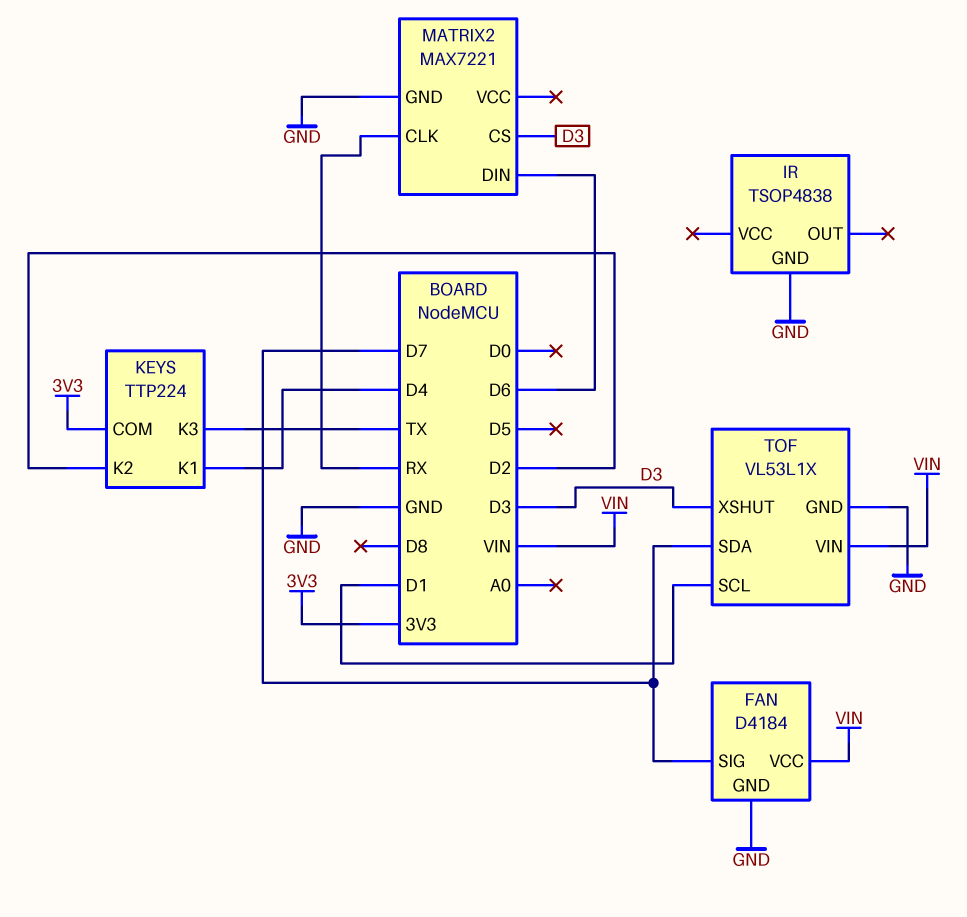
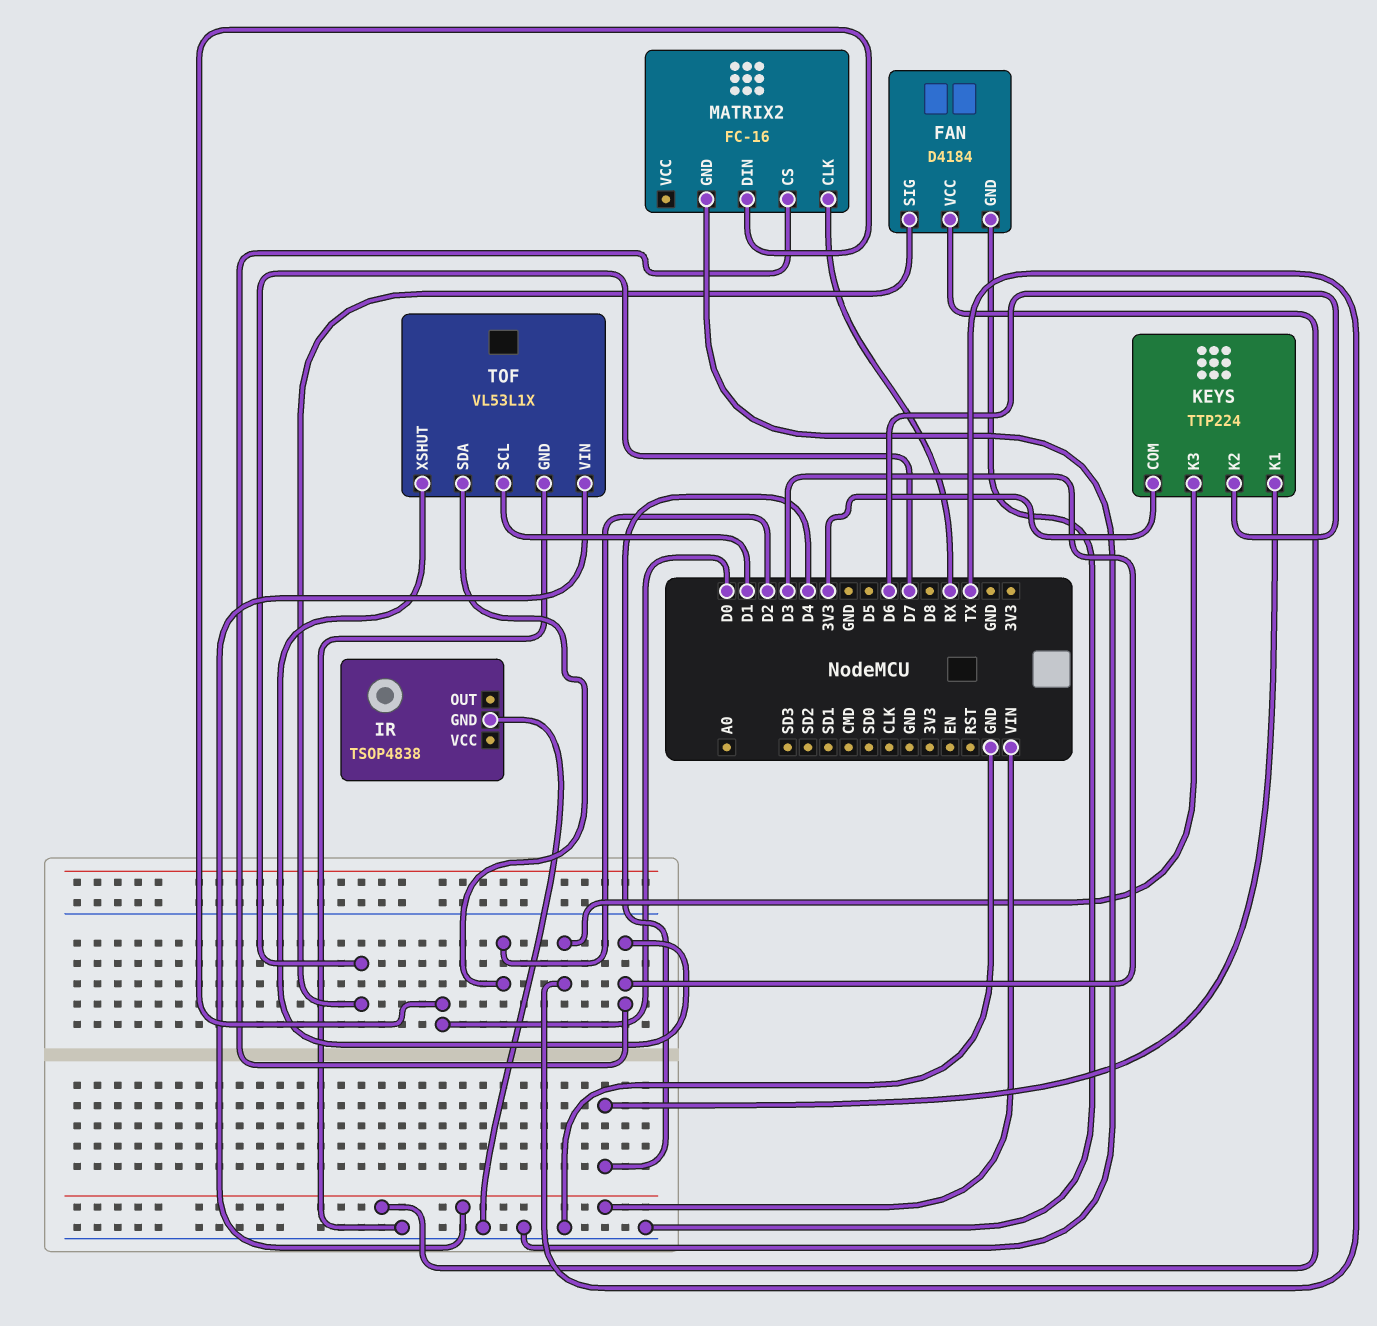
KEYS pin K2: D2 -> D6
MATRIX2: MAX7221 -> FC-16
MATRIX2 pin DIN: D6 -> D0
TOF pin SDA: D7 -> D2

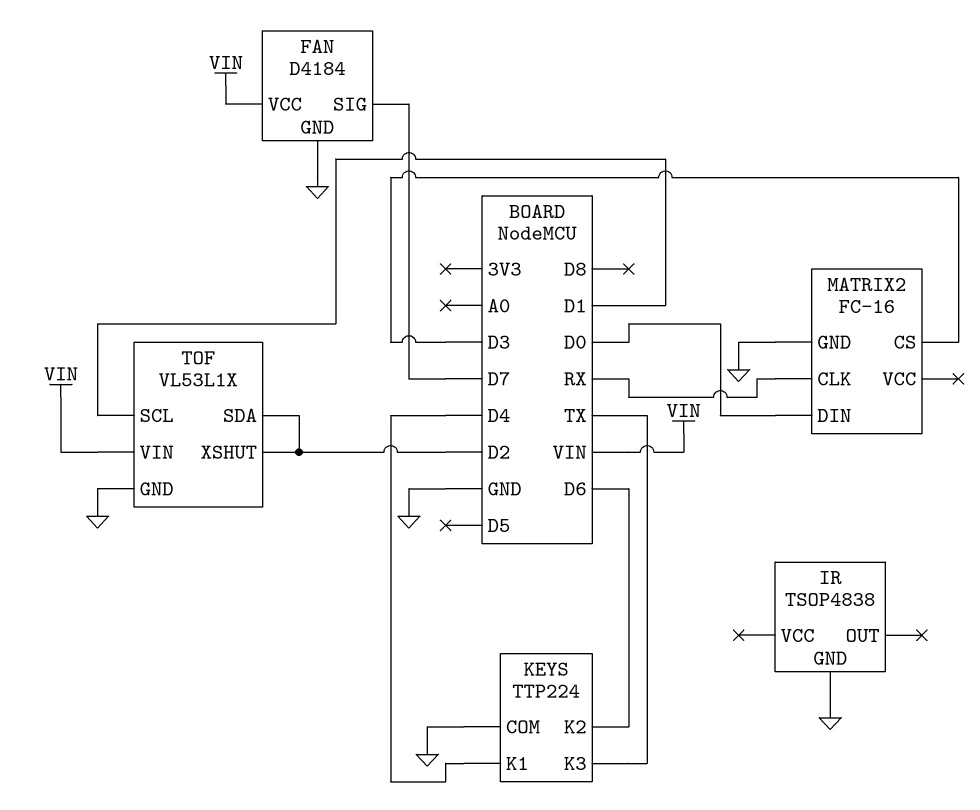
KEYS pin COM: 3V3 -> GND
TOF pin XSHUT: D3 -> D2

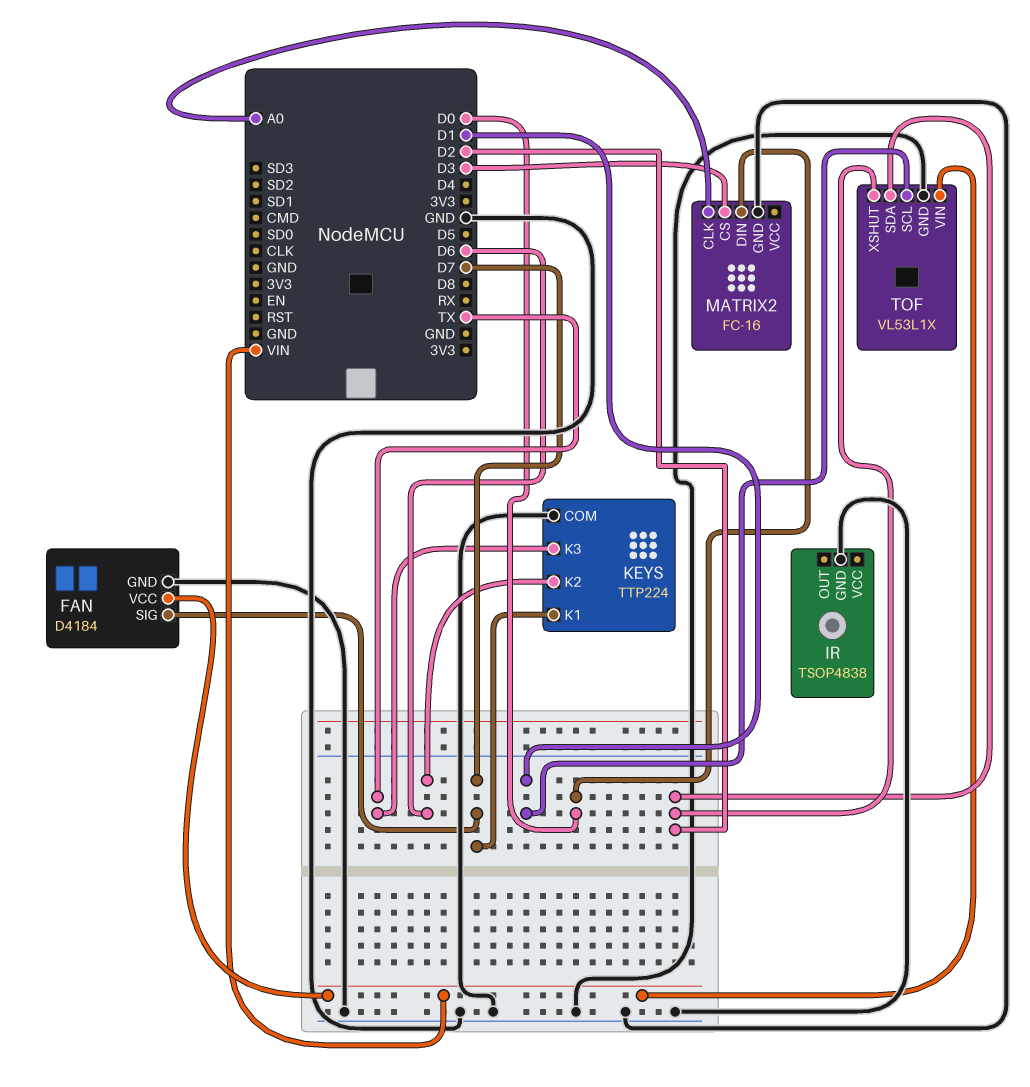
KEYS pin K1: D4 -> D7
MATRIX2 pin CLK: RX -> A0

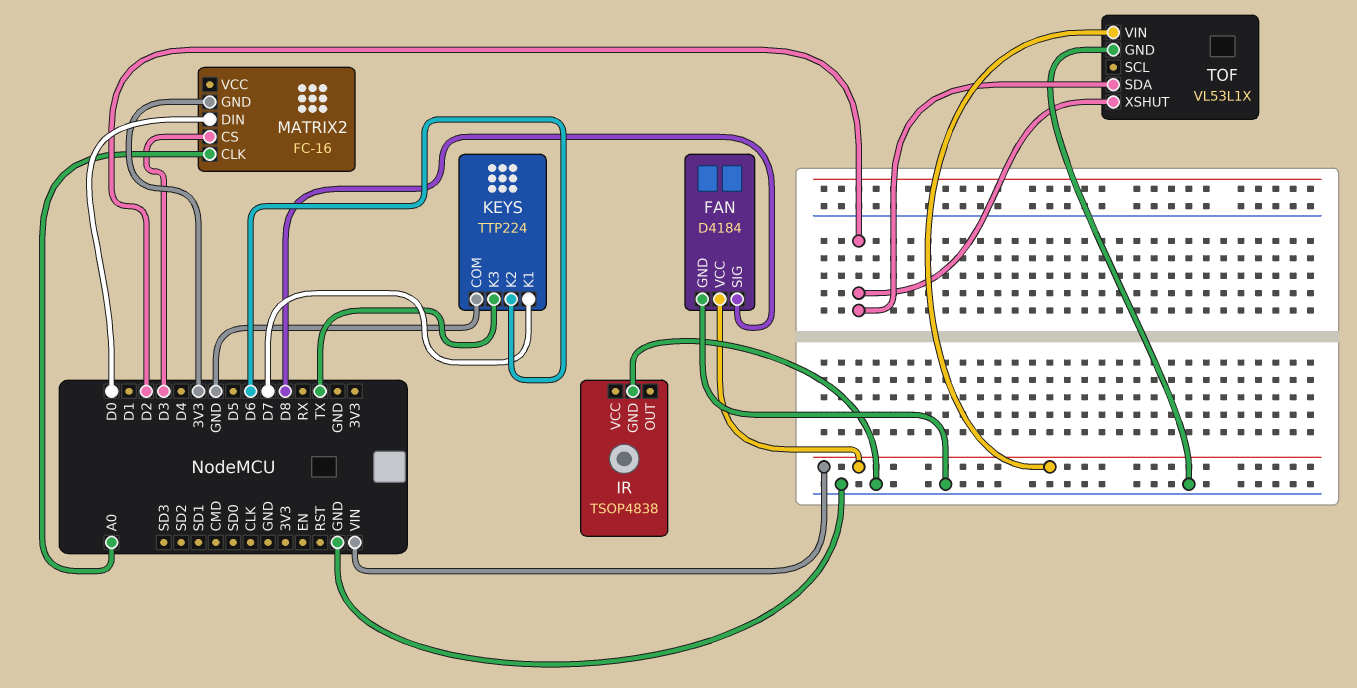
FAN pin SIG: D7 -> D8
MATRIX2 pin GND: GND -> 3V3
TOF pin SCL: D1 -> none

